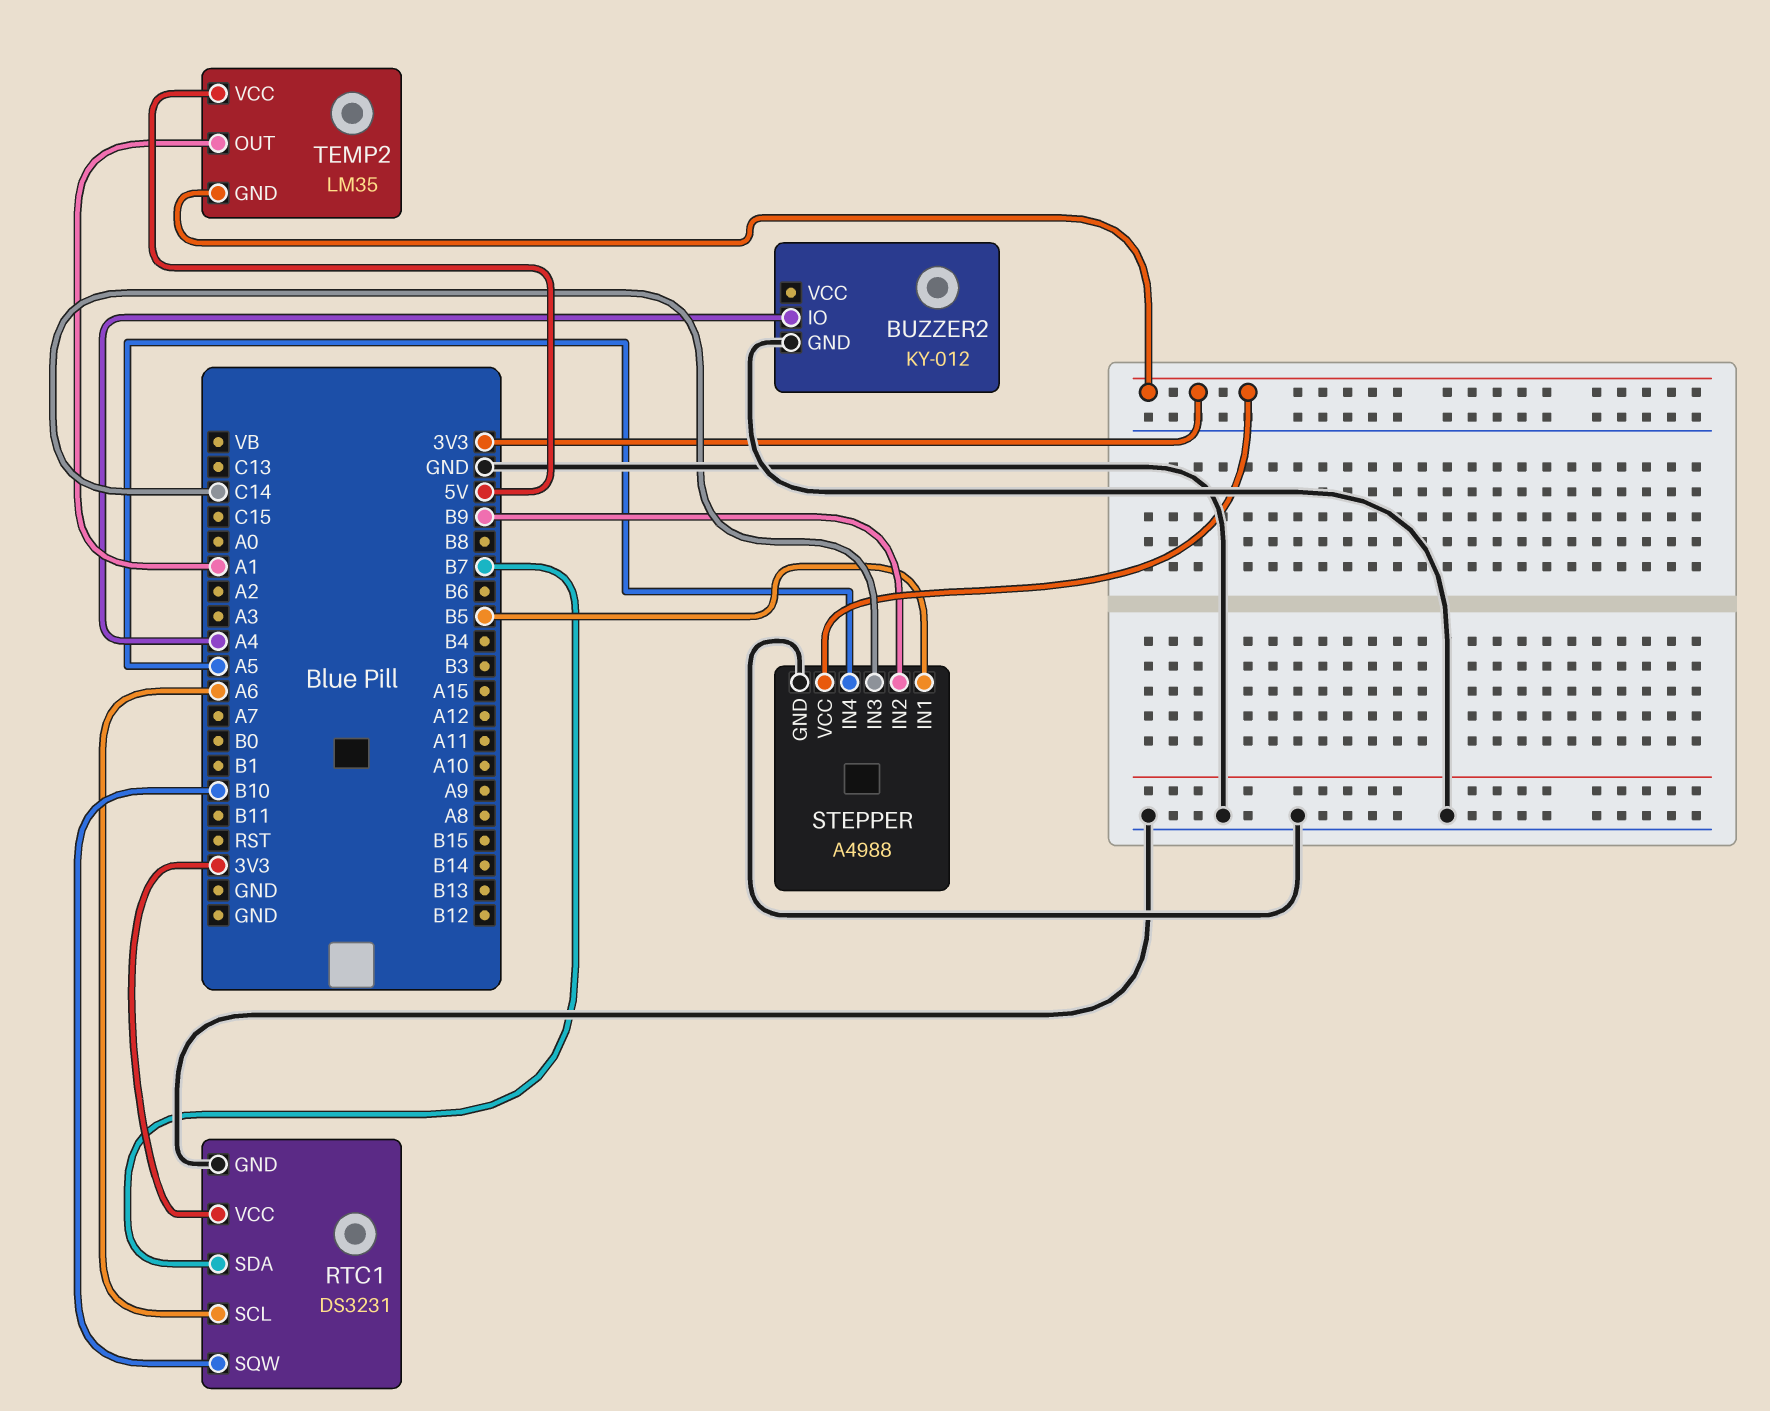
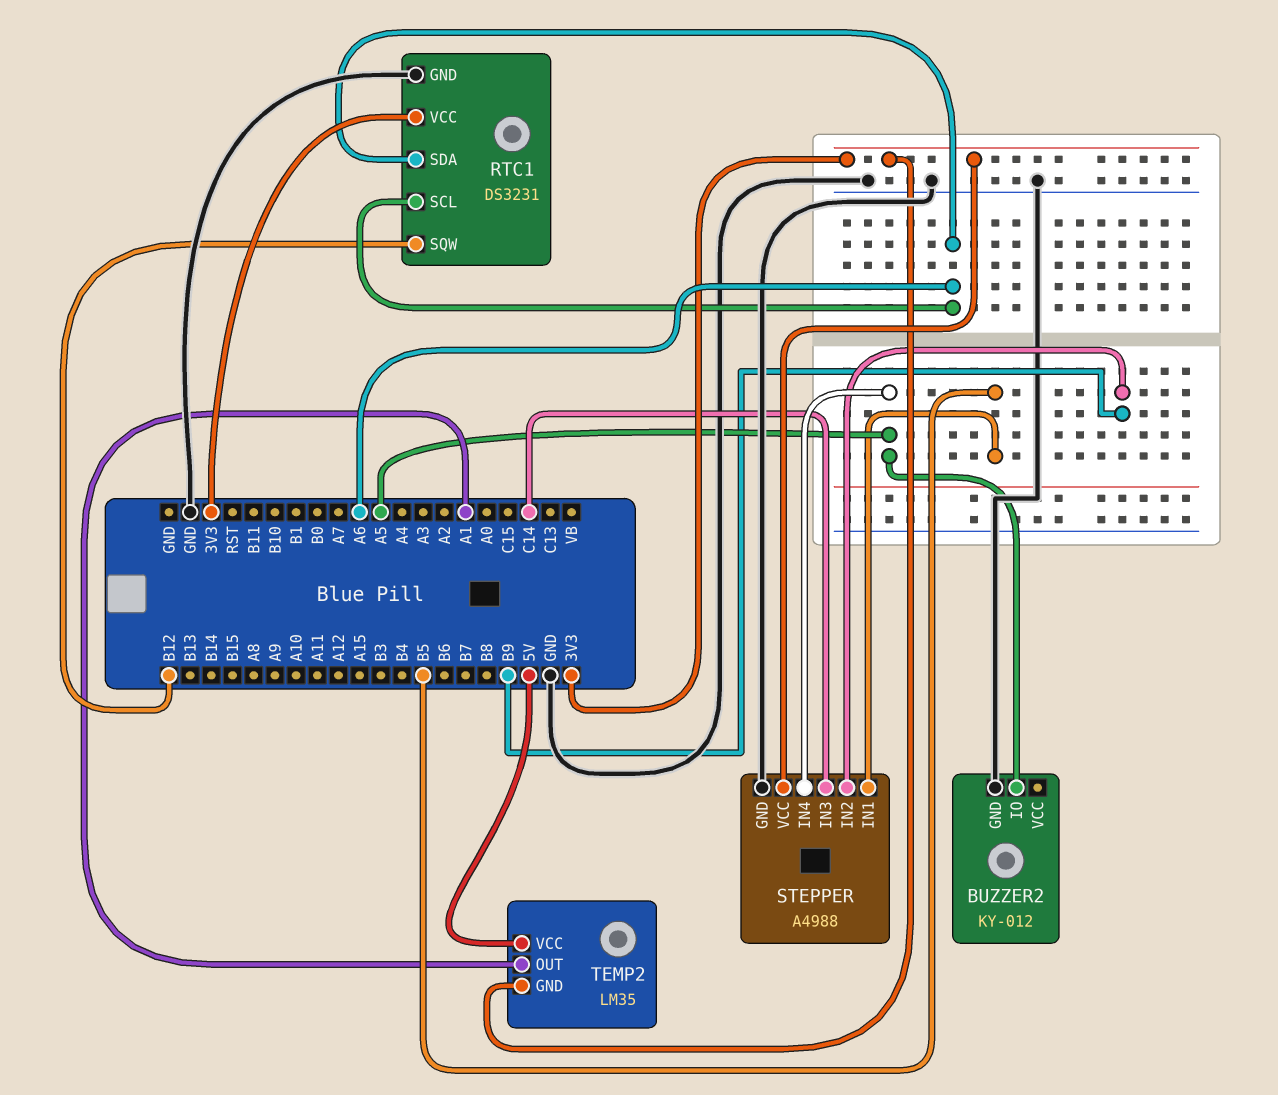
BUZZER2 pin IO: A4 -> A5
RTC1 pin SDA: B7 -> A6
RTC1 pin SQW: B10 -> B12

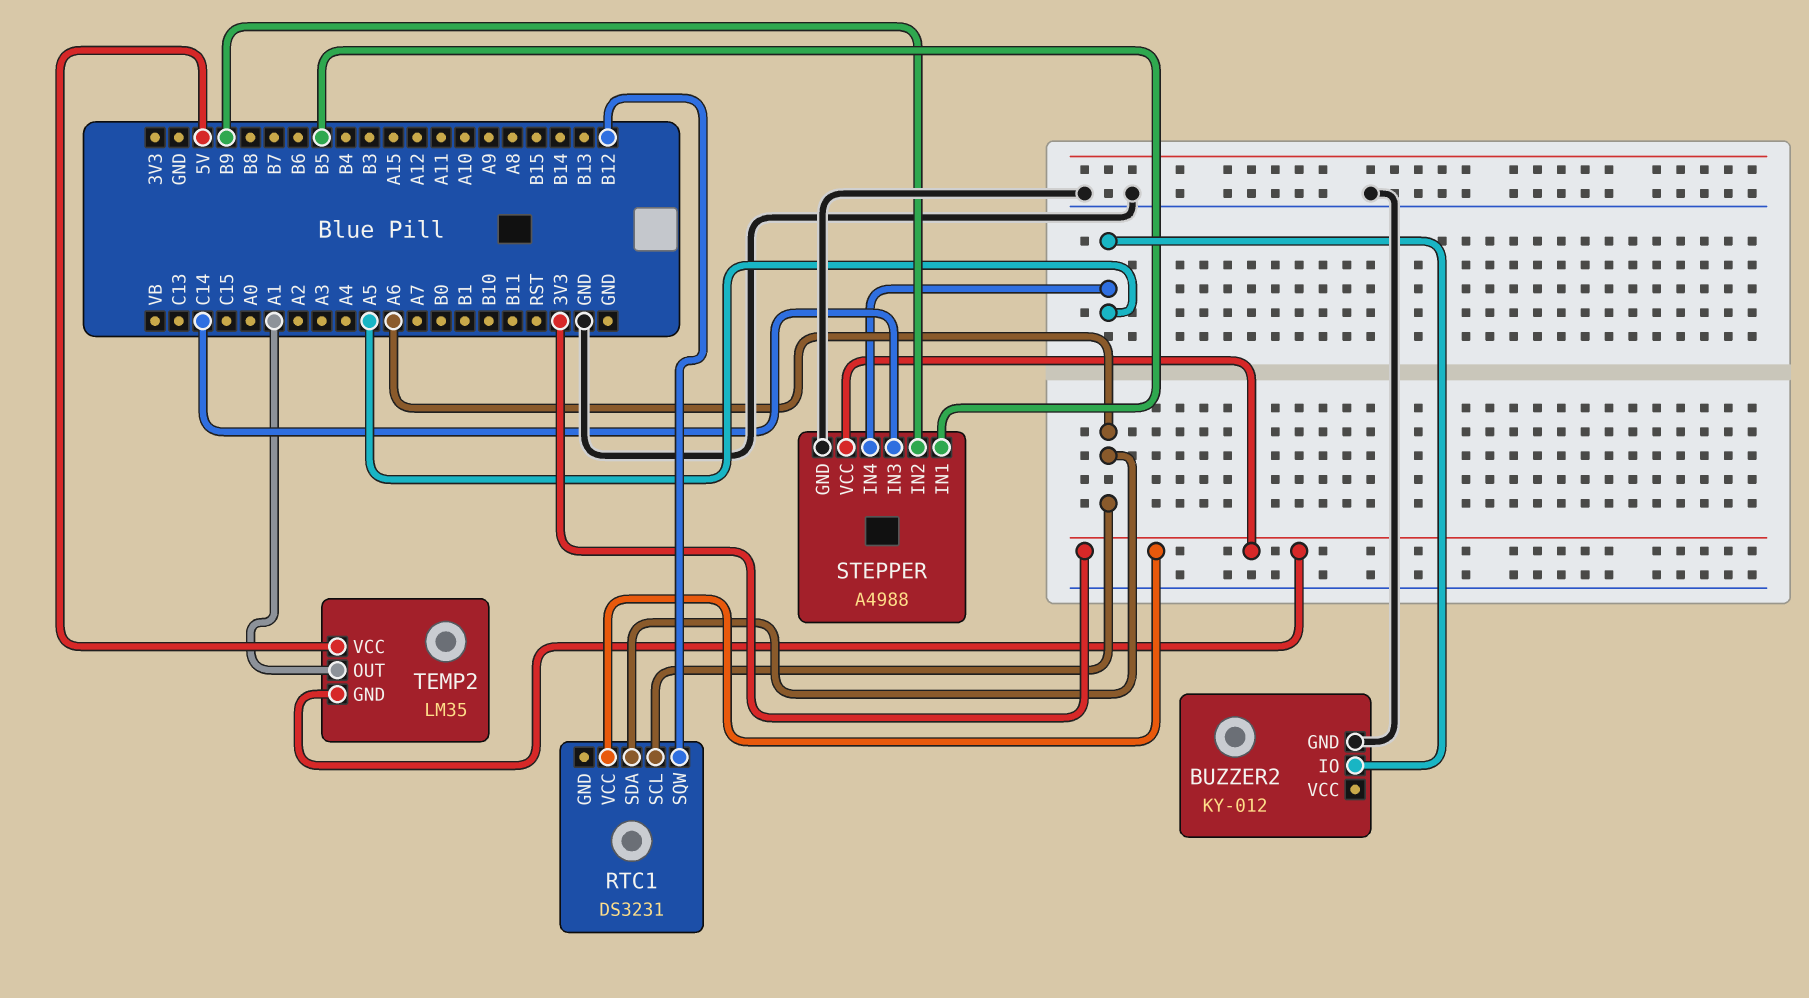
RTC1 pin GND: GND -> none

